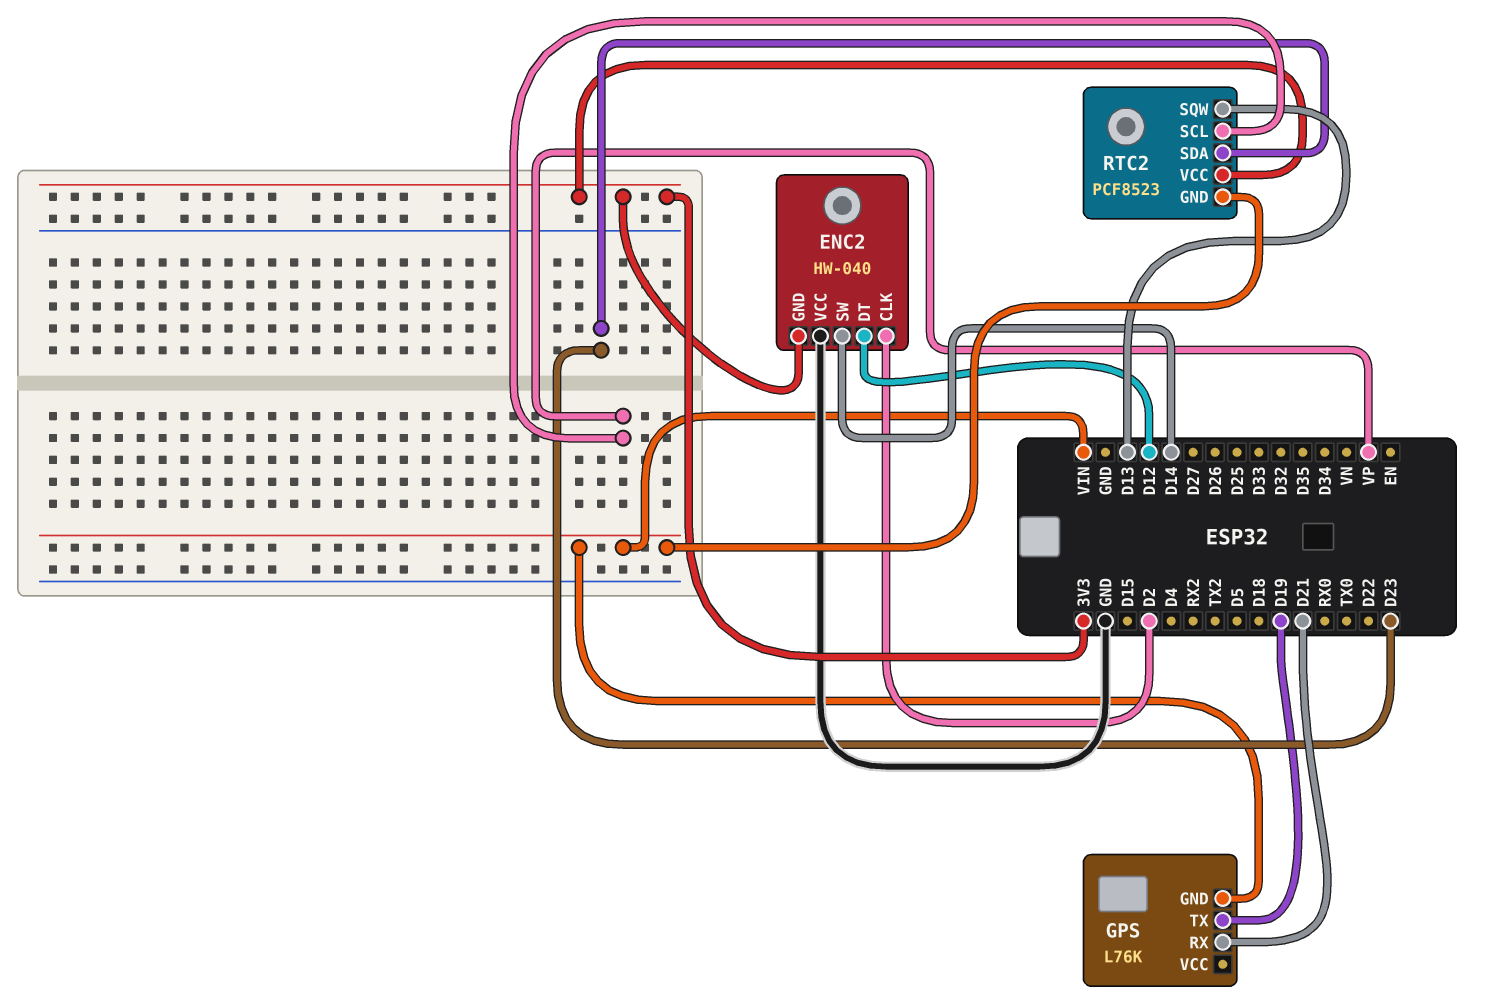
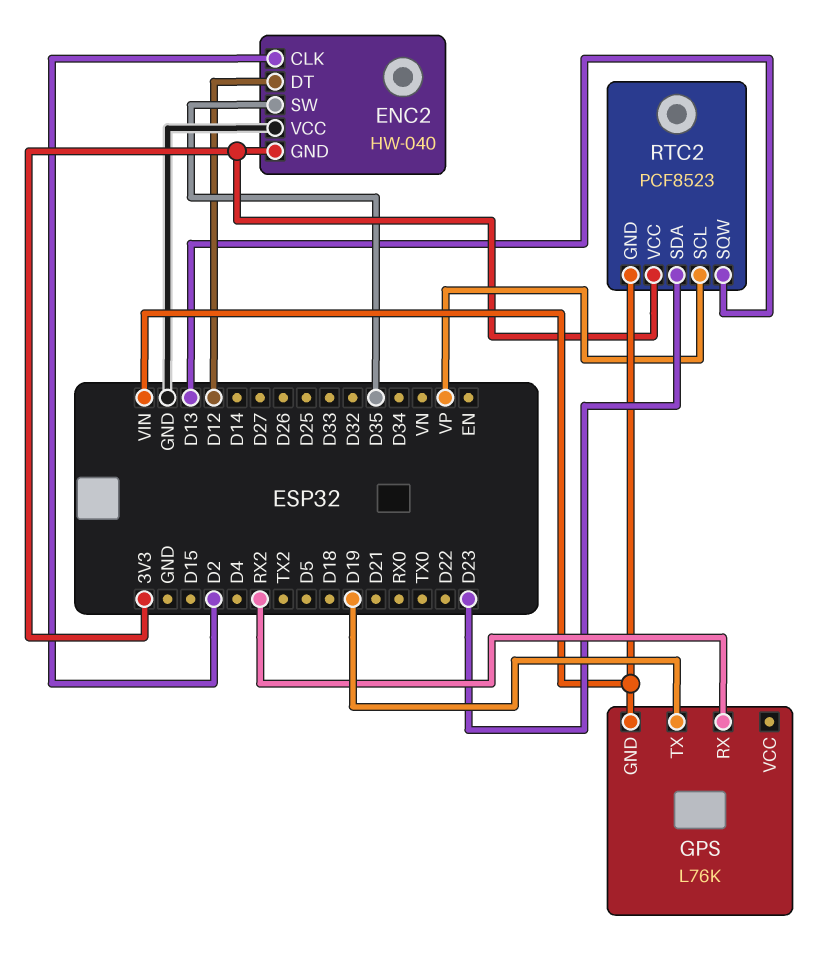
ENC2 pin SW: D14 -> D35
GPS pin RX: D21 -> RX2

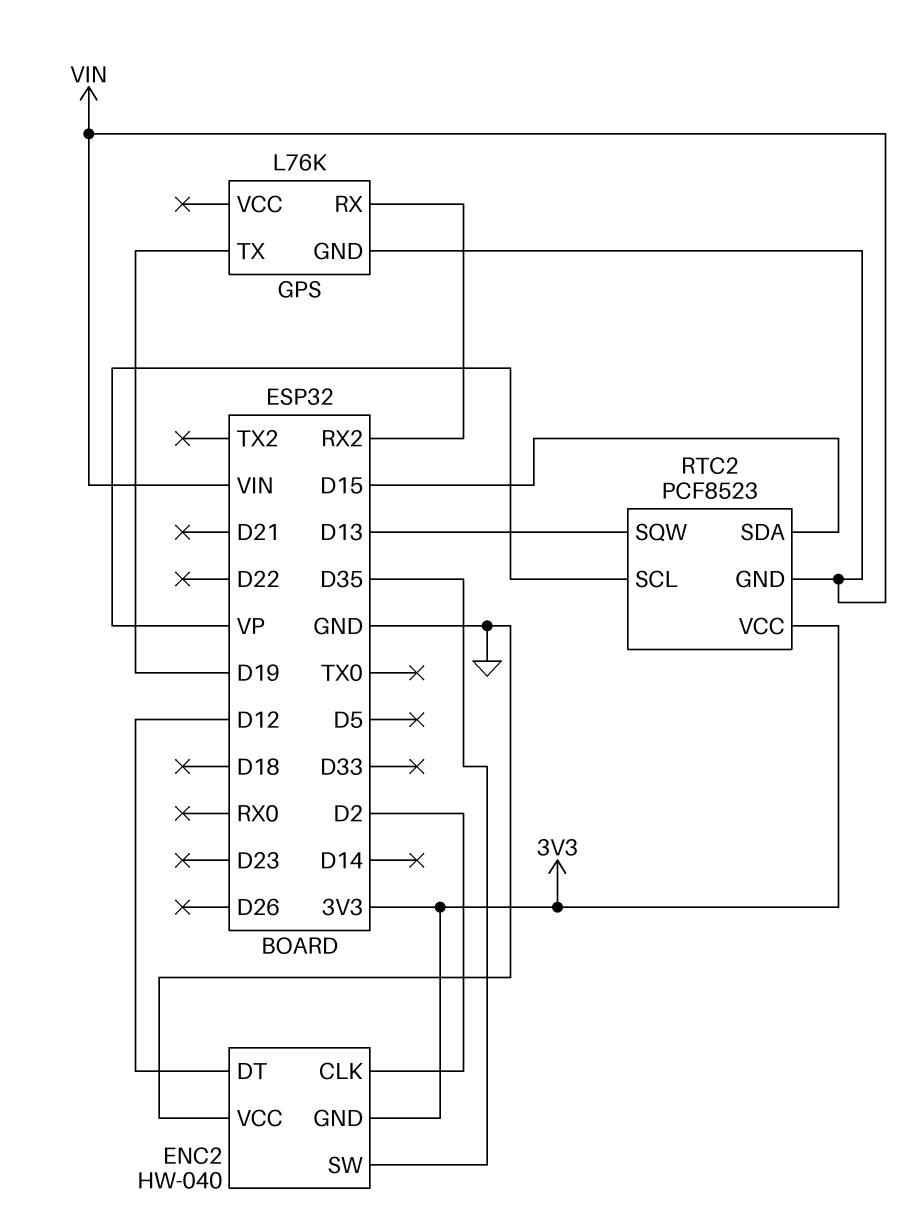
RTC2 pin SDA: D23 -> D15

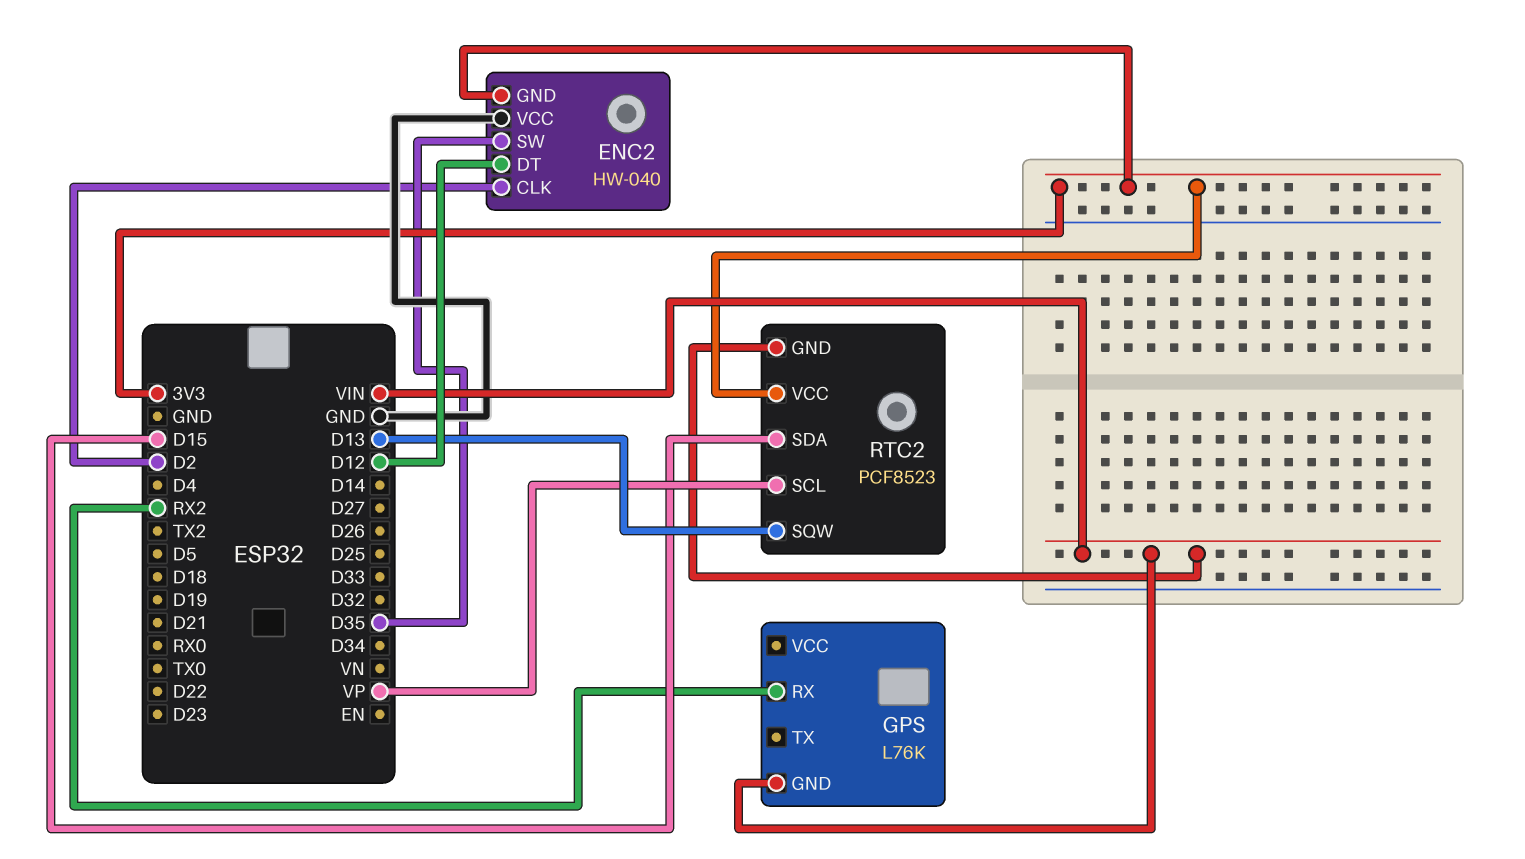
GPS pin TX: D19 -> none

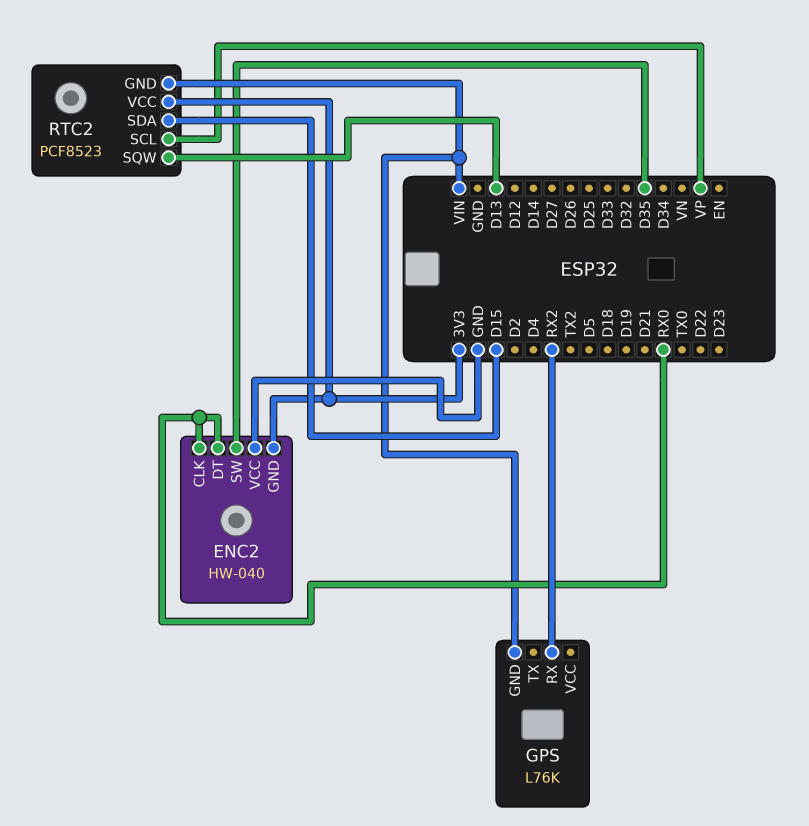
ENC2 pin CLK: D2 -> RX0
ENC2 pin DT: D12 -> RX0

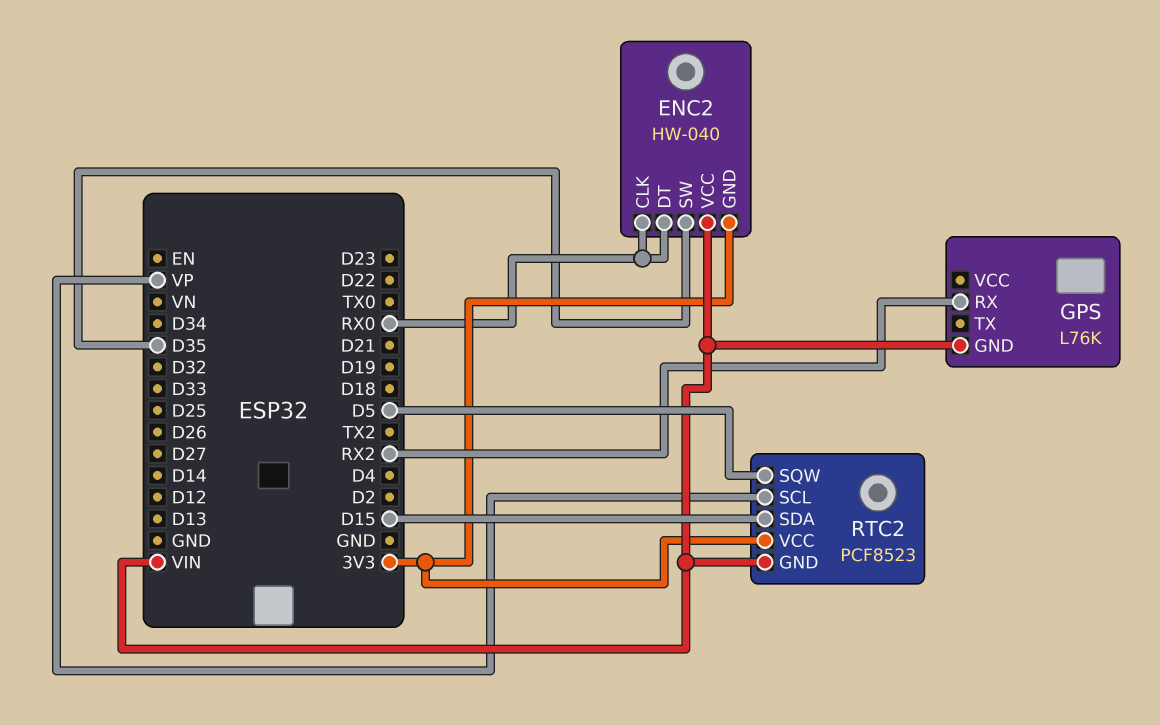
ENC2 pin VCC: GND -> VIN
RTC2 pin SQW: D13 -> D5

